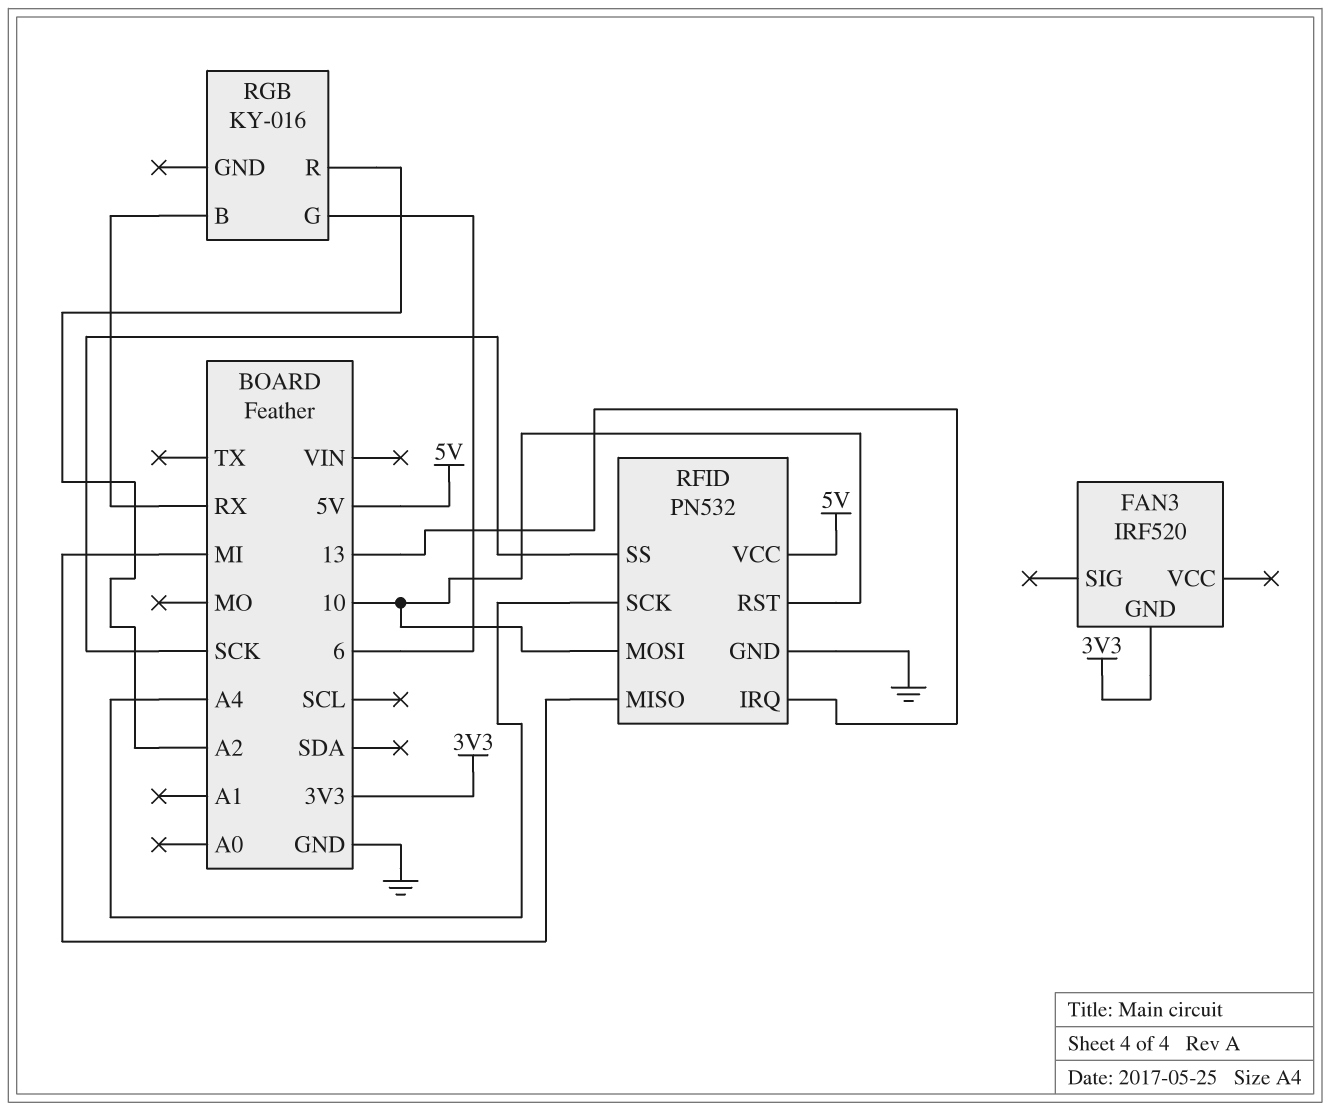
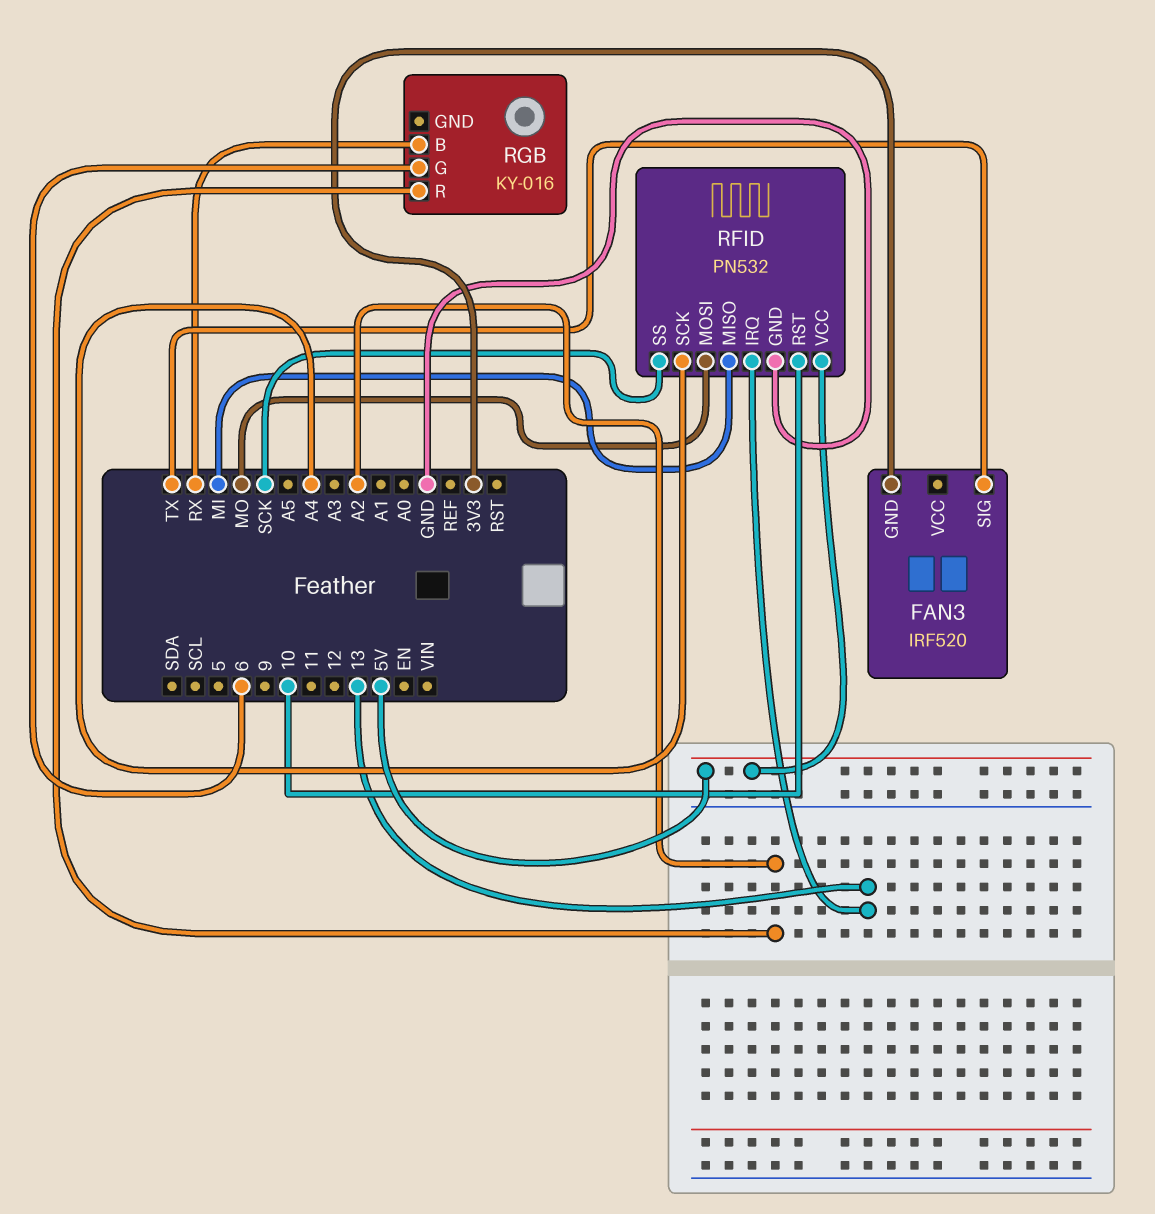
FAN3 pin SIG: none -> TX
RFID pin MOSI: 10 -> MO

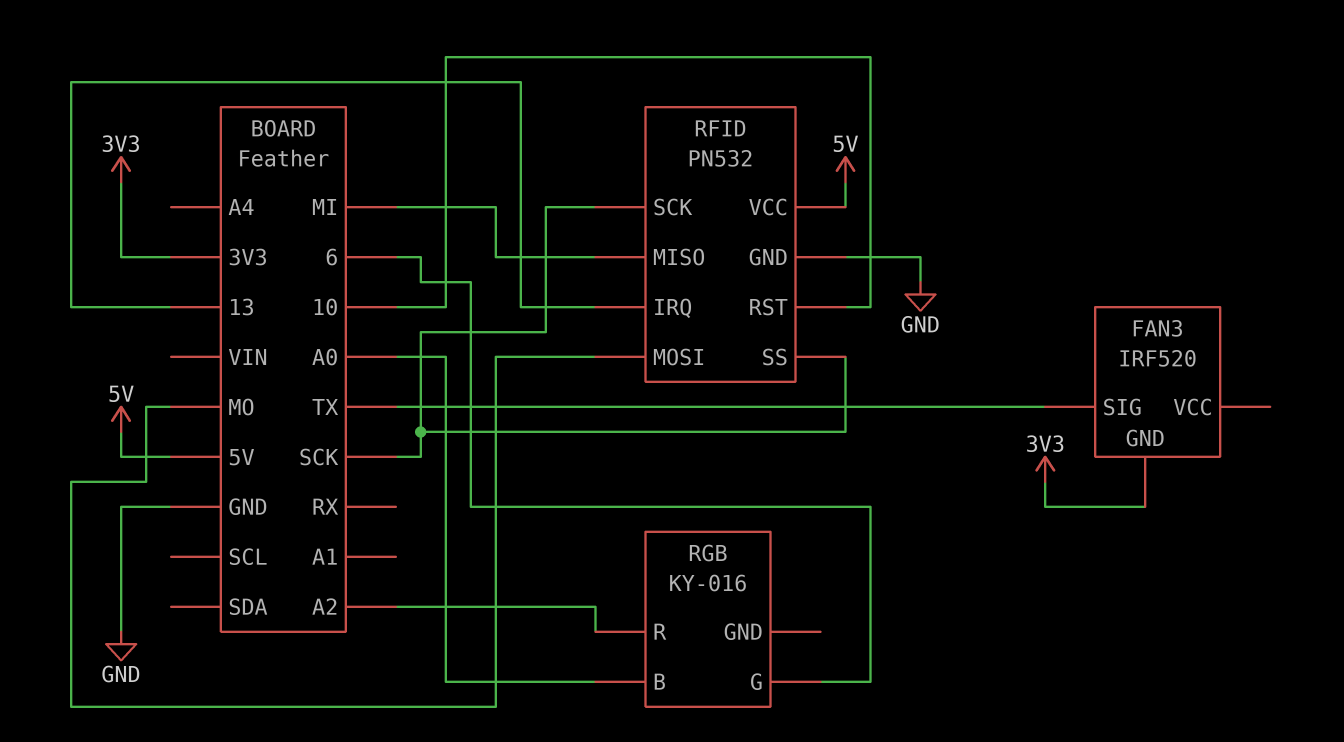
RFID pin SCK: A4 -> SCK
RGB pin B: RX -> A0

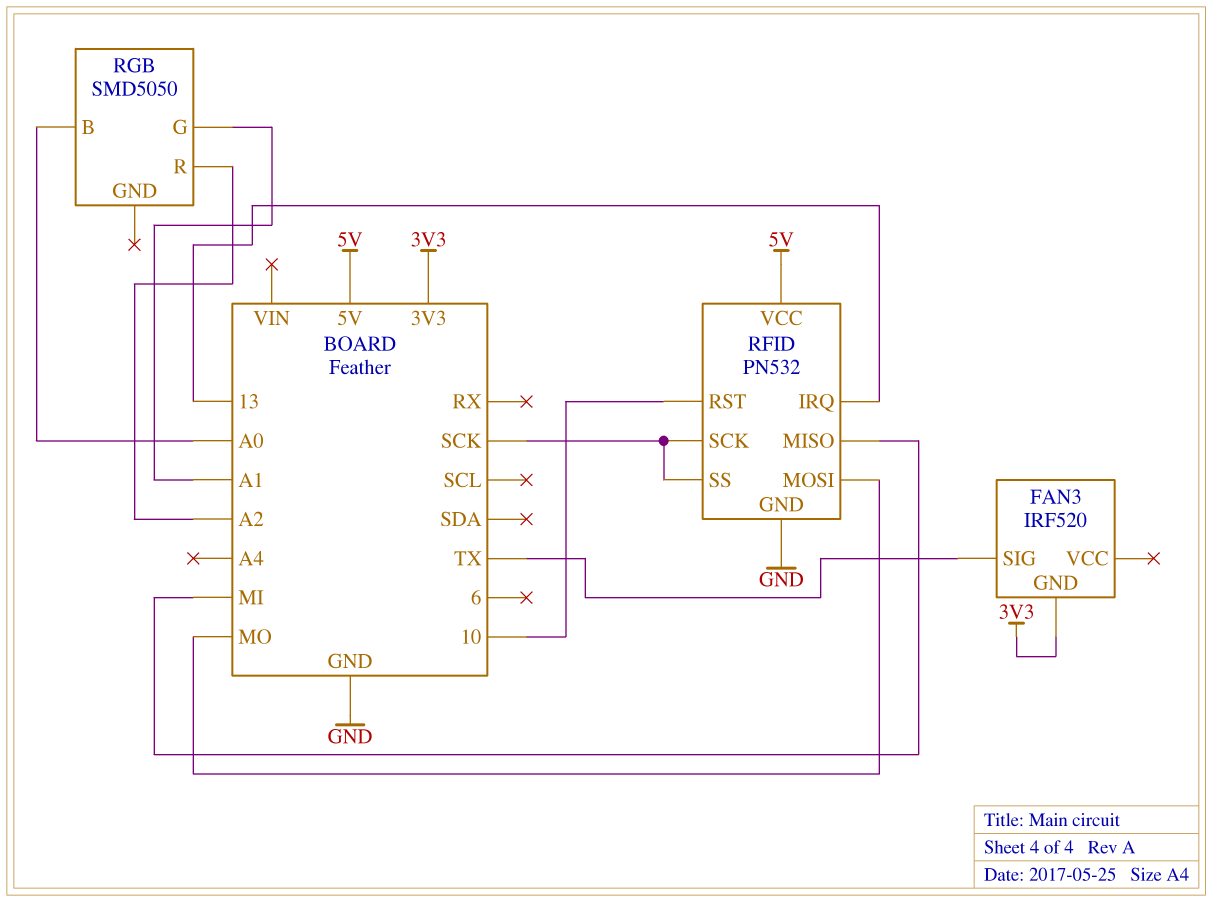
RGB: KY-016 -> SMD5050
RGB pin G: 6 -> A1

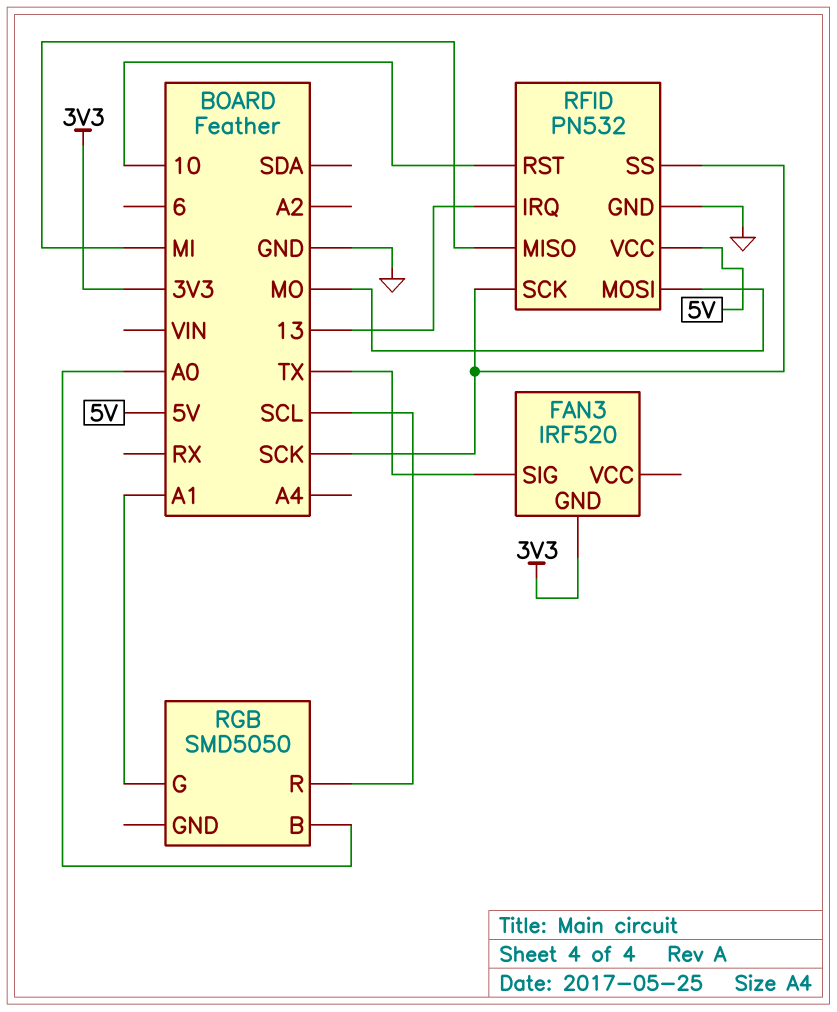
RGB pin R: A2 -> SCL

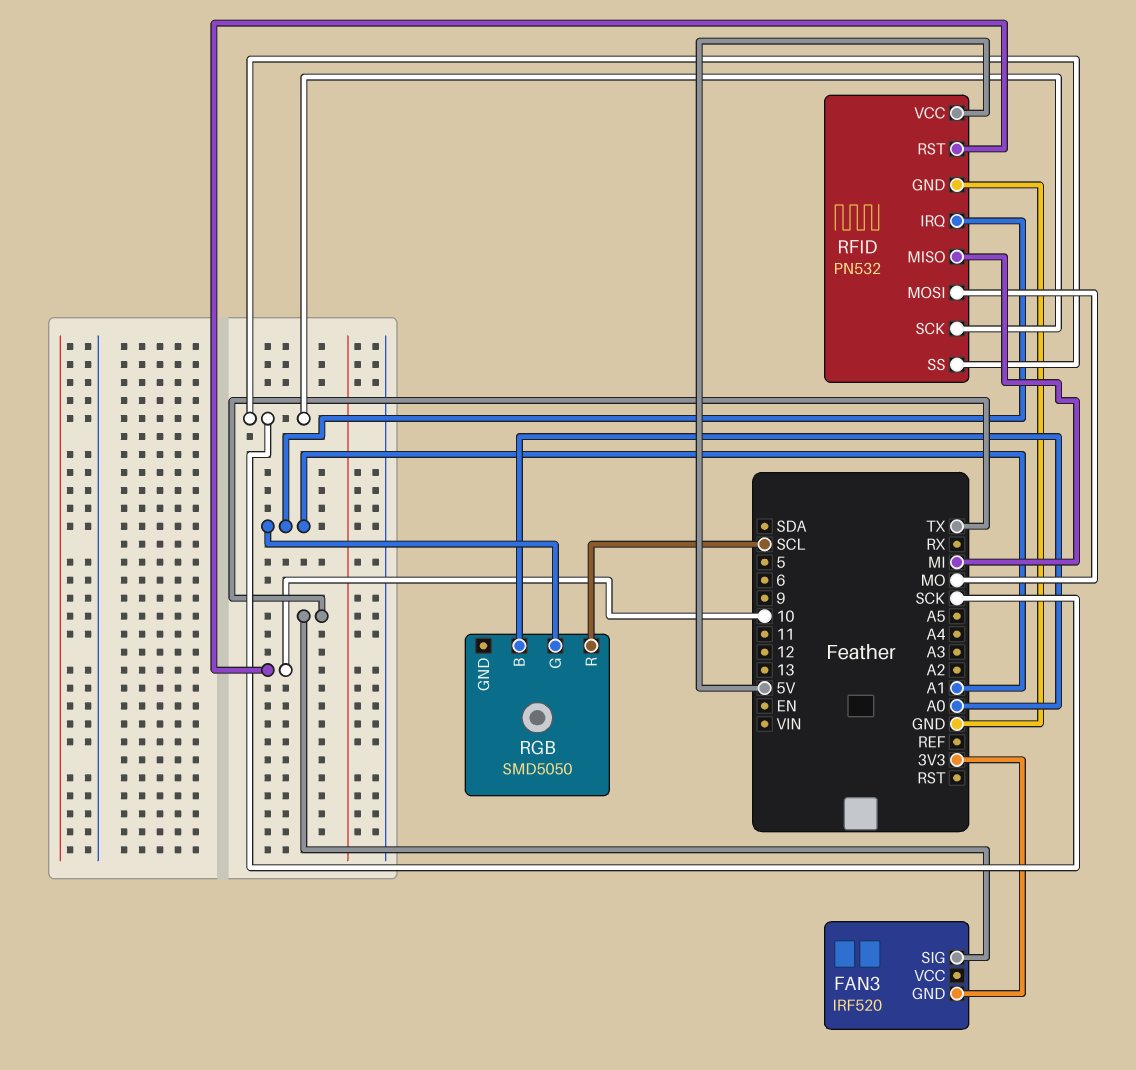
RFID pin IRQ: 13 -> A1

